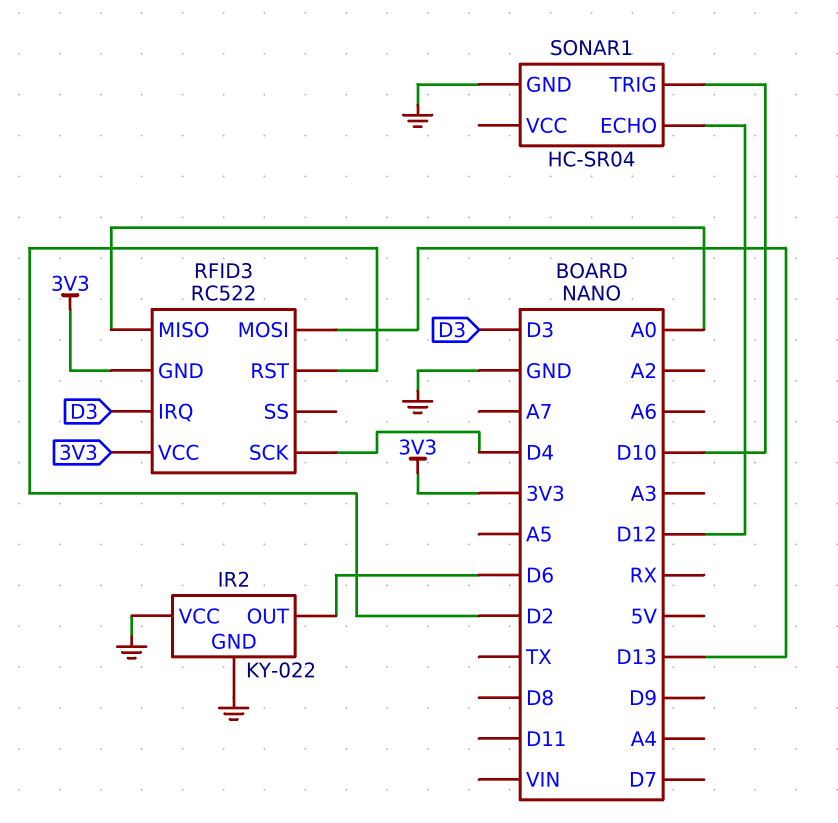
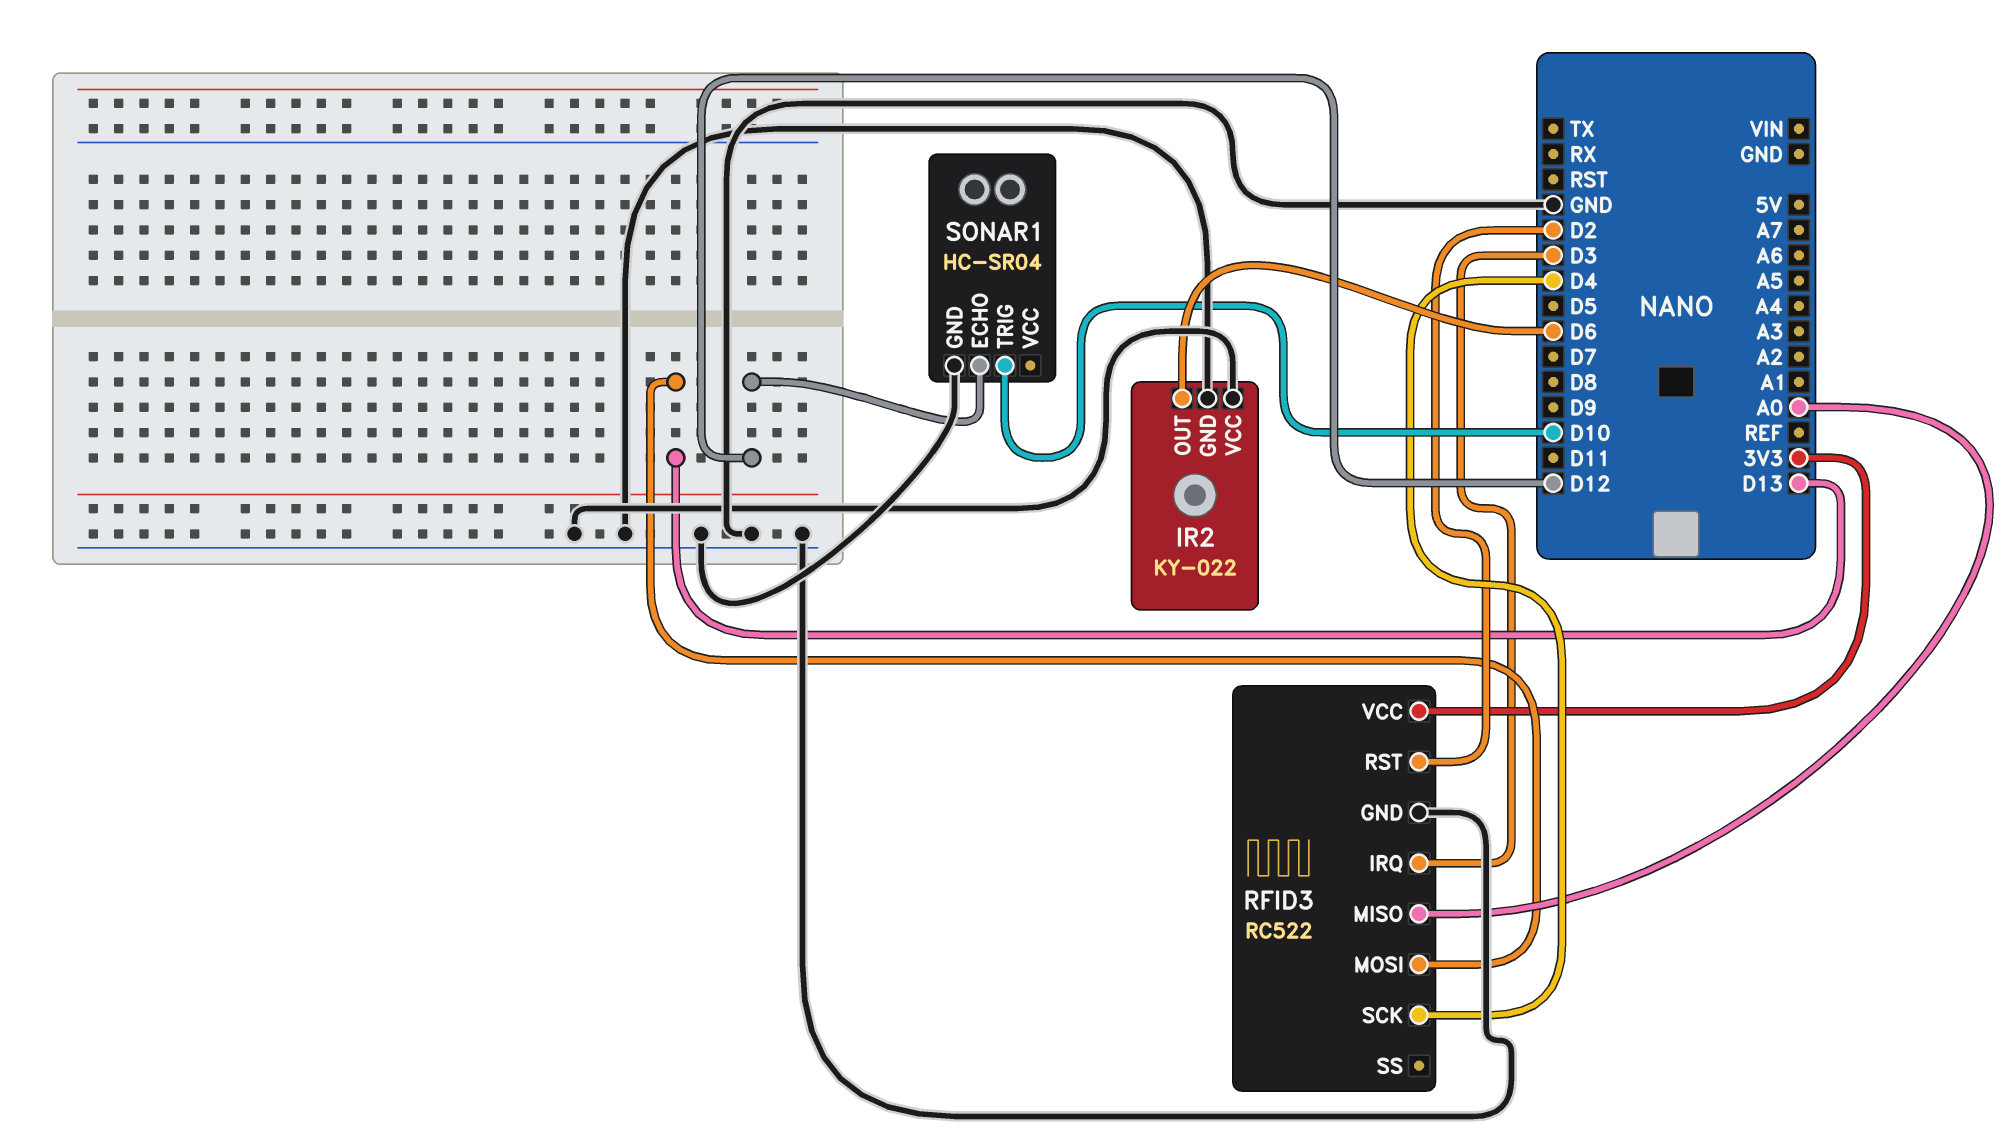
RFID3 pin GND: 3V3 -> GND

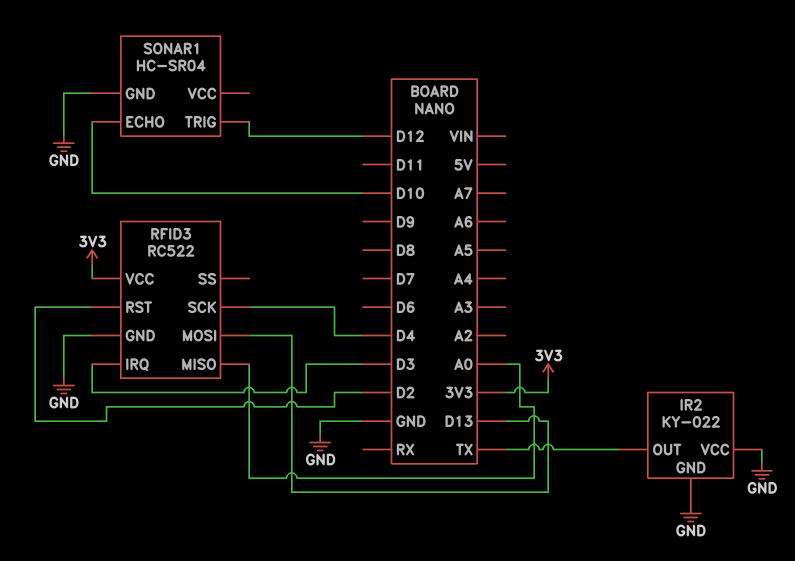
IR2 pin OUT: D6 -> TX
SONAR1 pin ECHO: D12 -> D10
SONAR1 pin TRIG: D10 -> D12

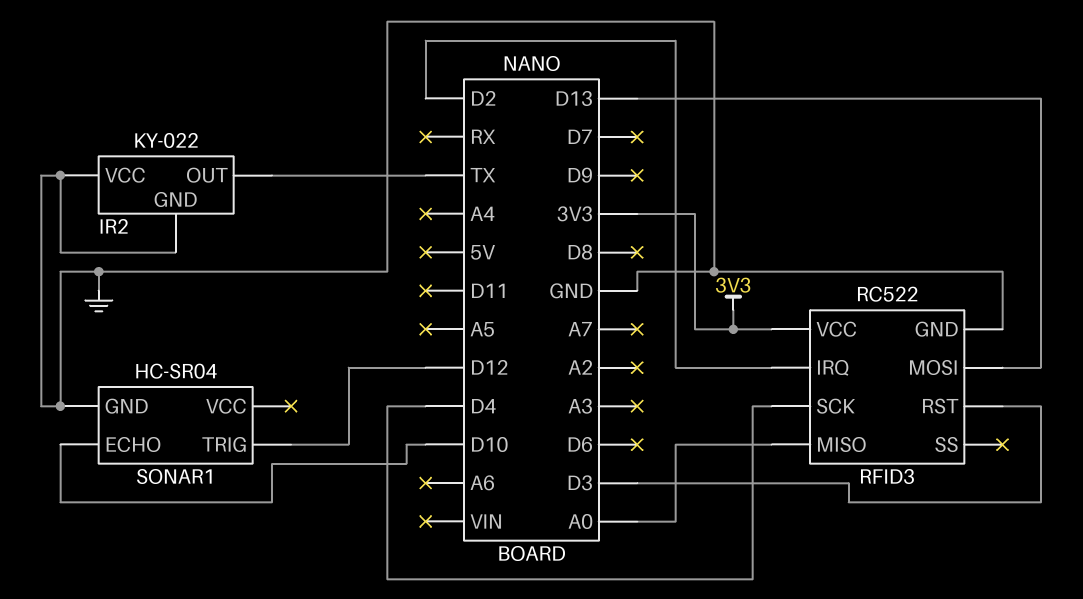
RFID3 pin IRQ: D3 -> D2
RFID3 pin RST: D2 -> D3

